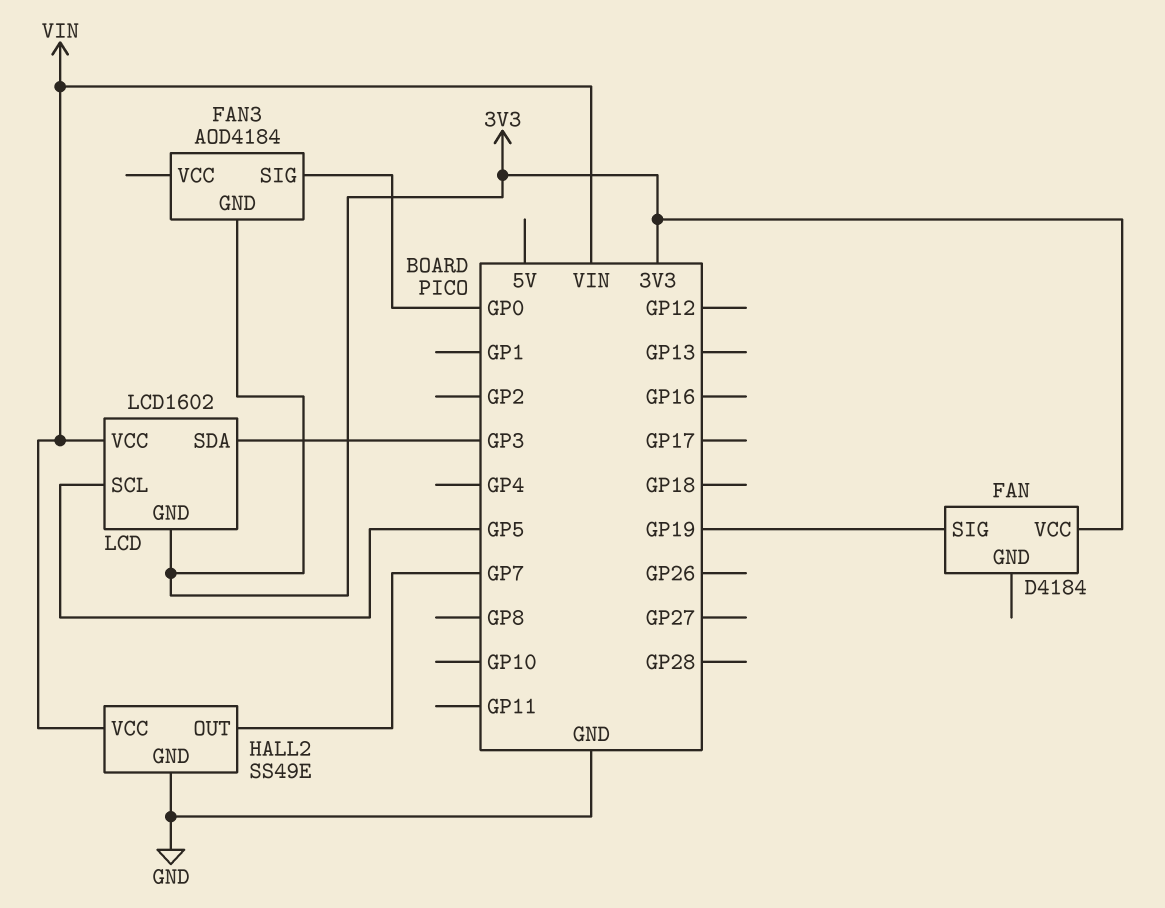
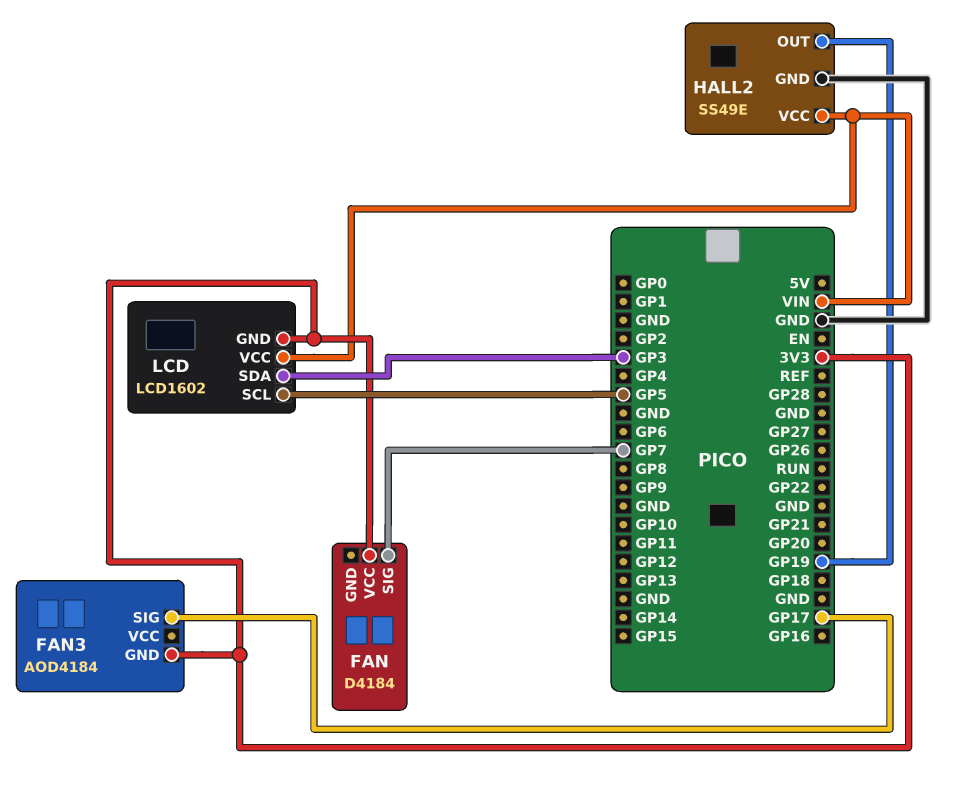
FAN pin SIG: GP19 -> GP7
FAN3 pin SIG: GP0 -> GP17
HALL2 pin OUT: GP7 -> GP19

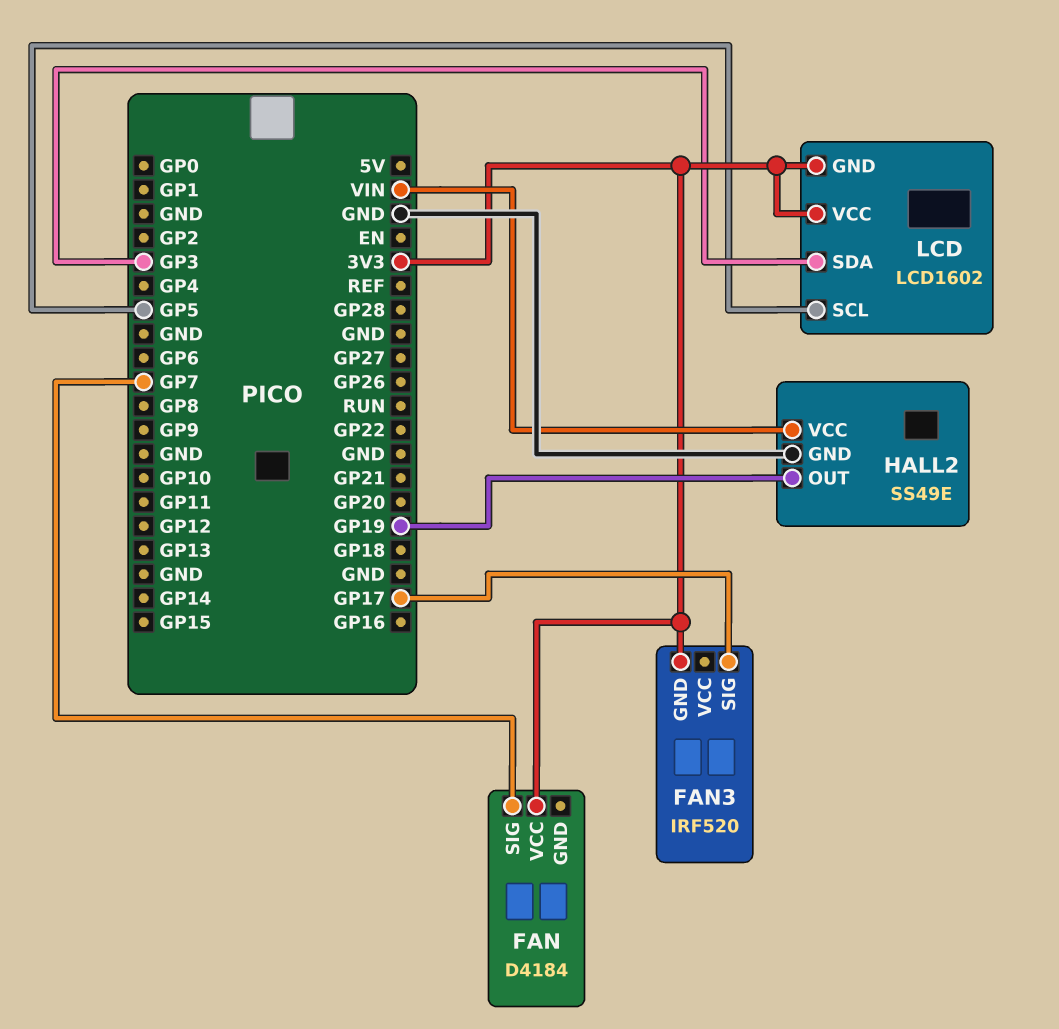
FAN3: AOD4184 -> IRF520
LCD pin VCC: VIN -> 3V3

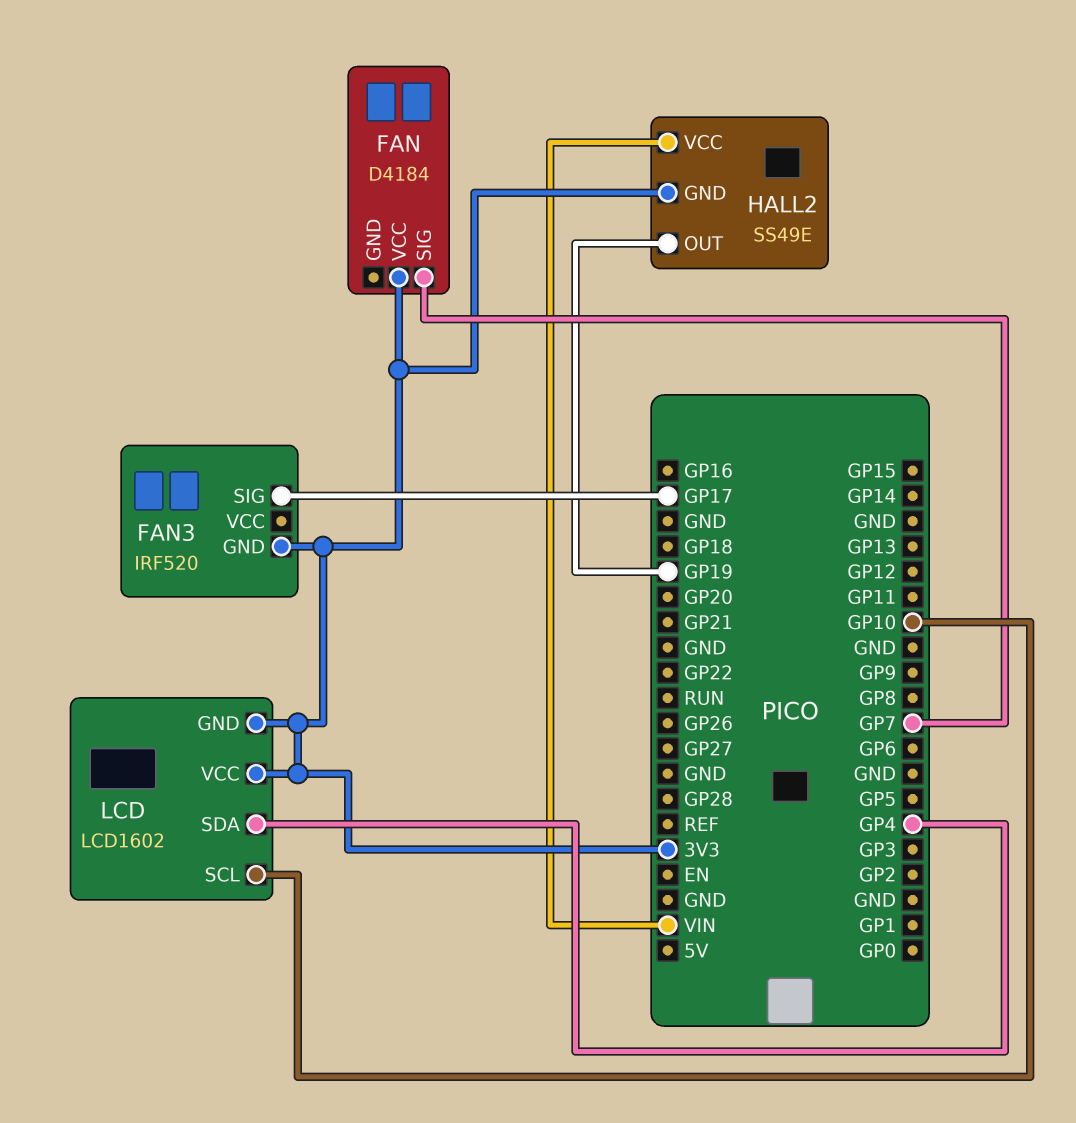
HALL2 pin GND: GND -> 3V3
LCD pin SCL: GP5 -> GP10
LCD pin SDA: GP3 -> GP4

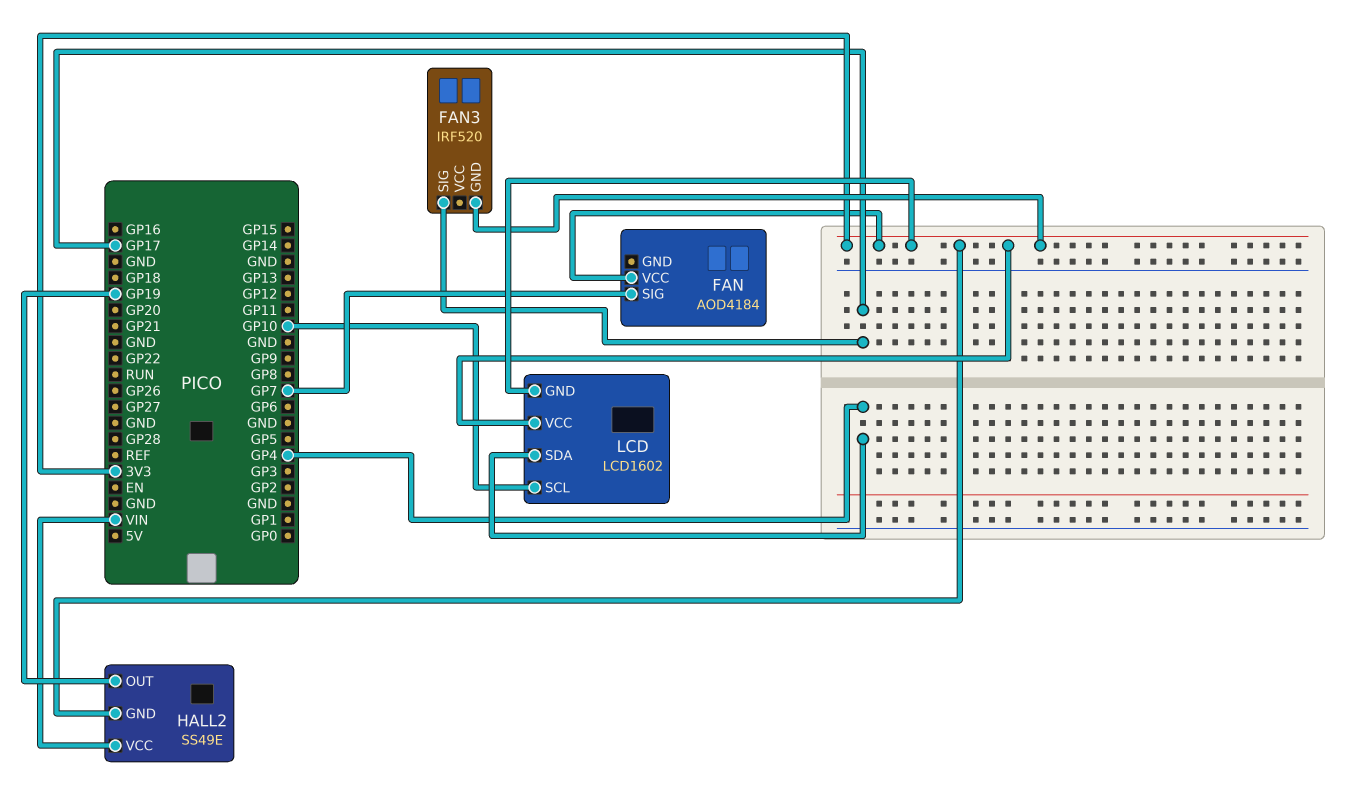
FAN: D4184 -> AOD4184

